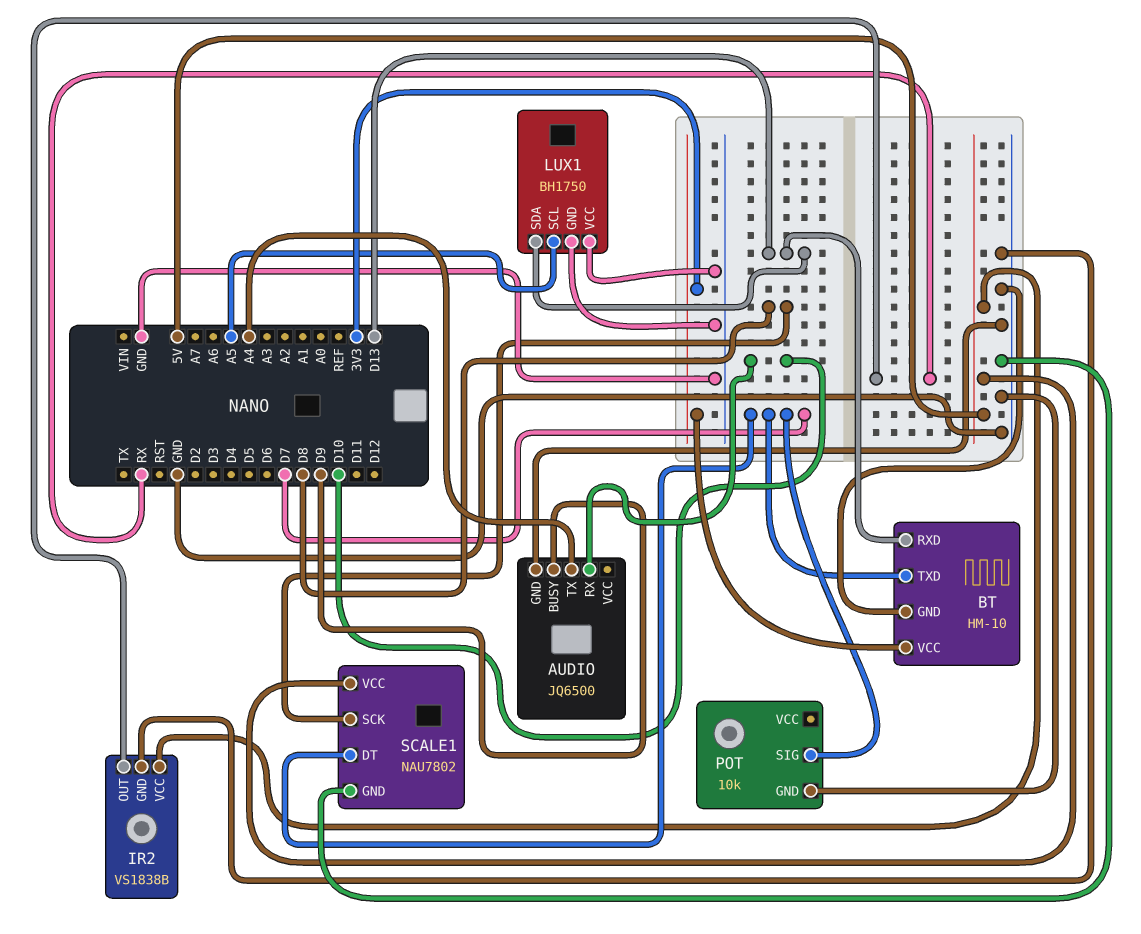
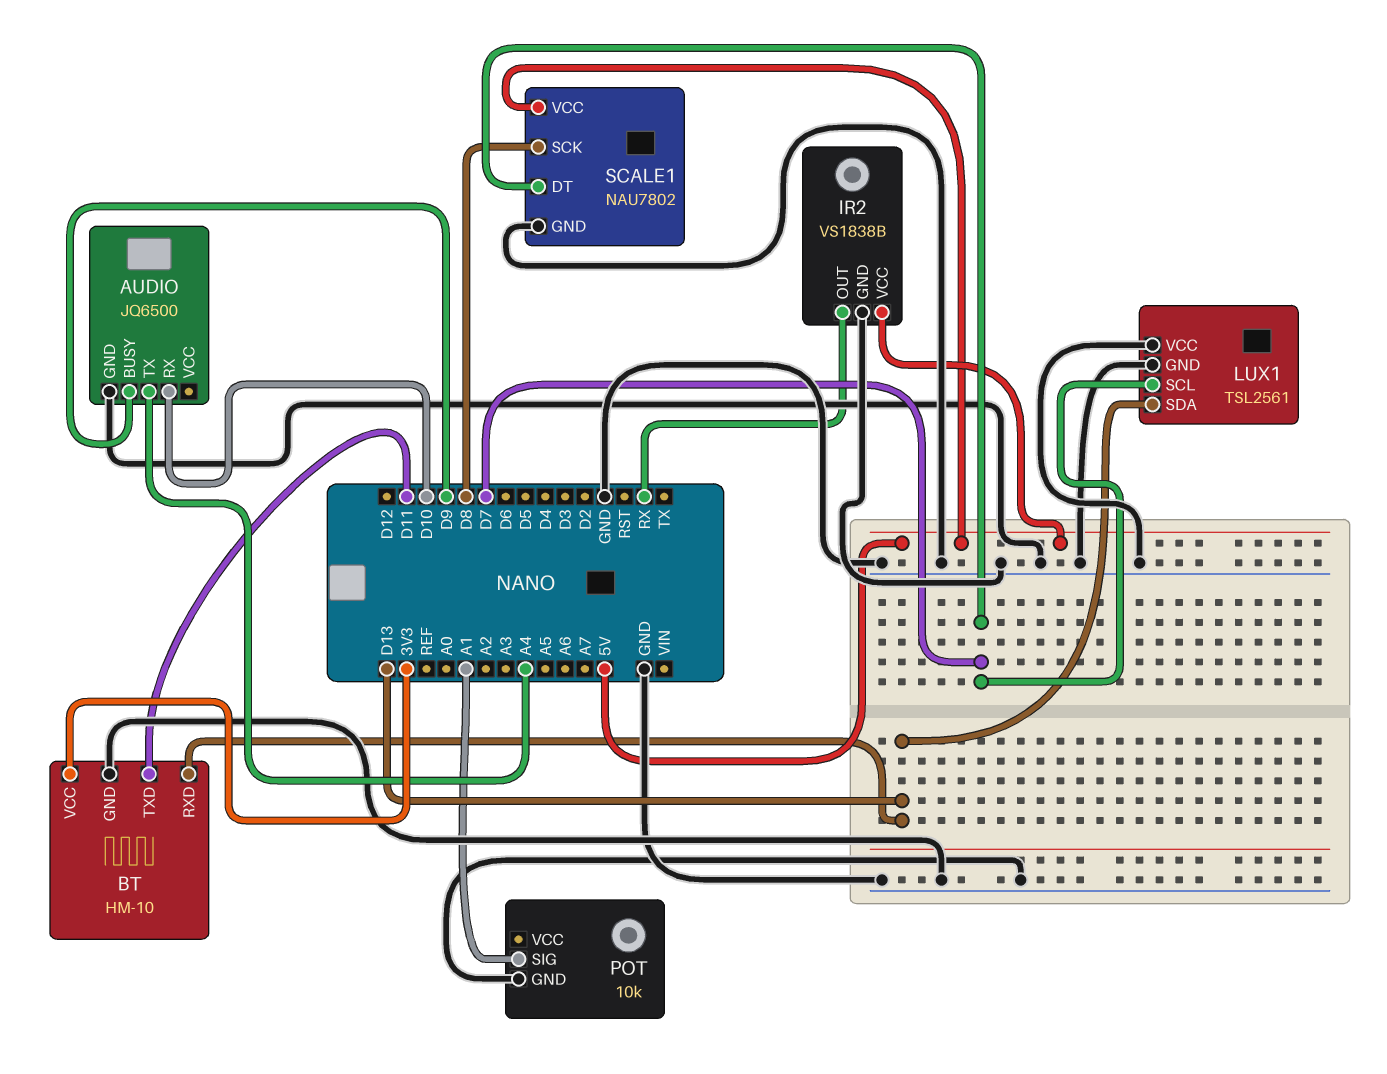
BT pin TXD: D7 -> D11
LUX1: BH1750 -> TSL2561
LUX1 pin SCL: A5 -> D7
POT pin SIG: D7 -> A1

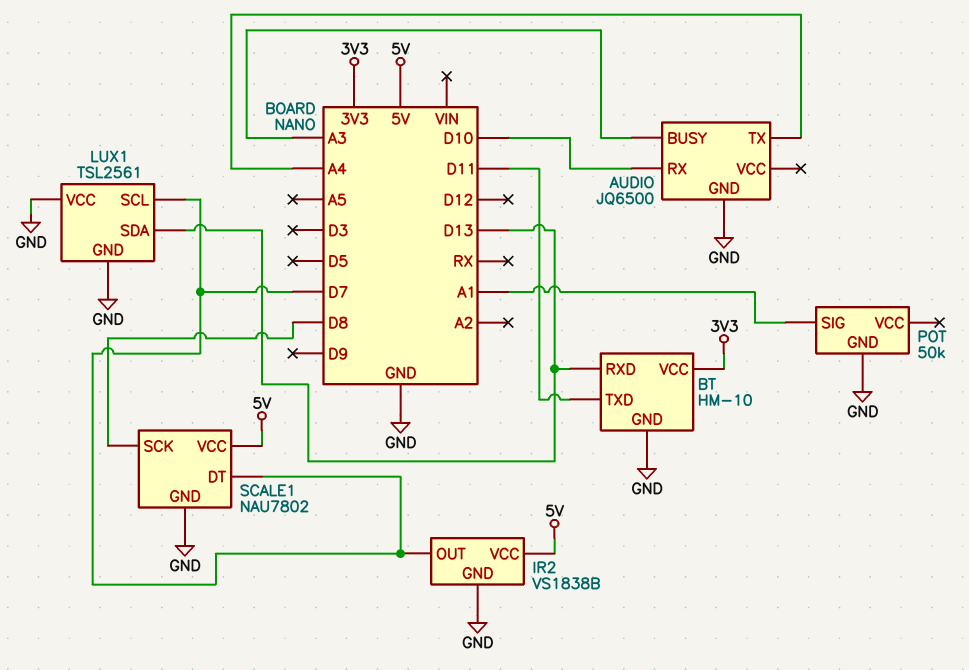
AUDIO pin BUSY: D9 -> A3
IR2 pin OUT: RX -> D7
POT: 10k -> 50k

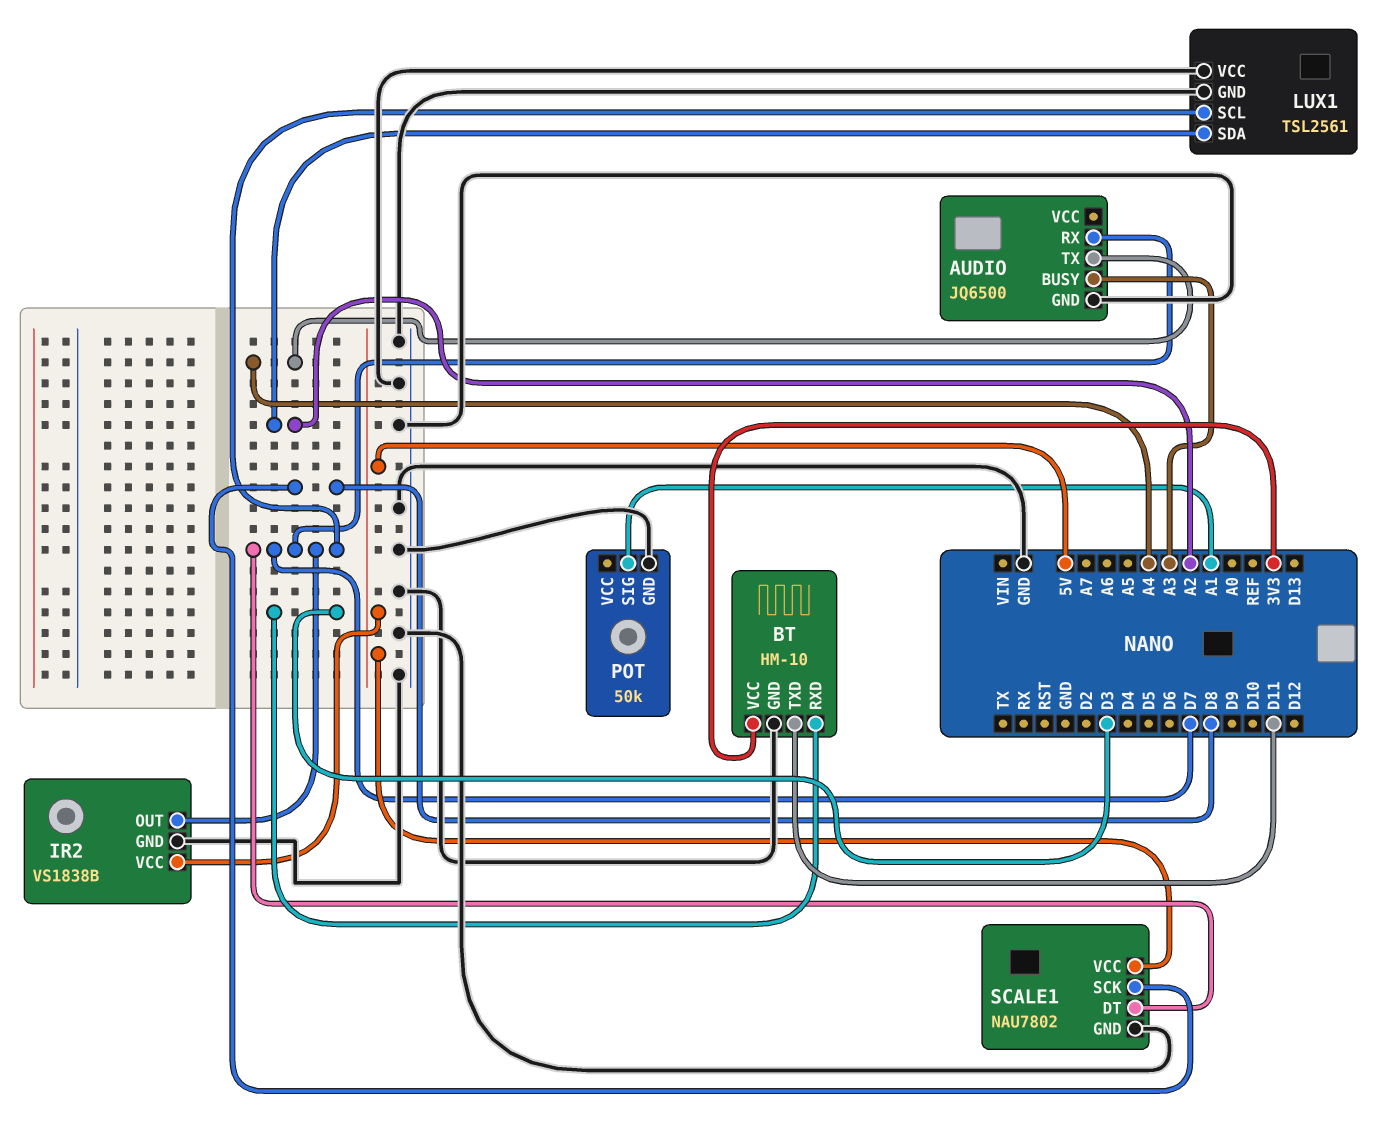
AUDIO pin RX: D10 -> D7
BT pin RXD: D13 -> D3
LUX1 pin SDA: D13 -> A2

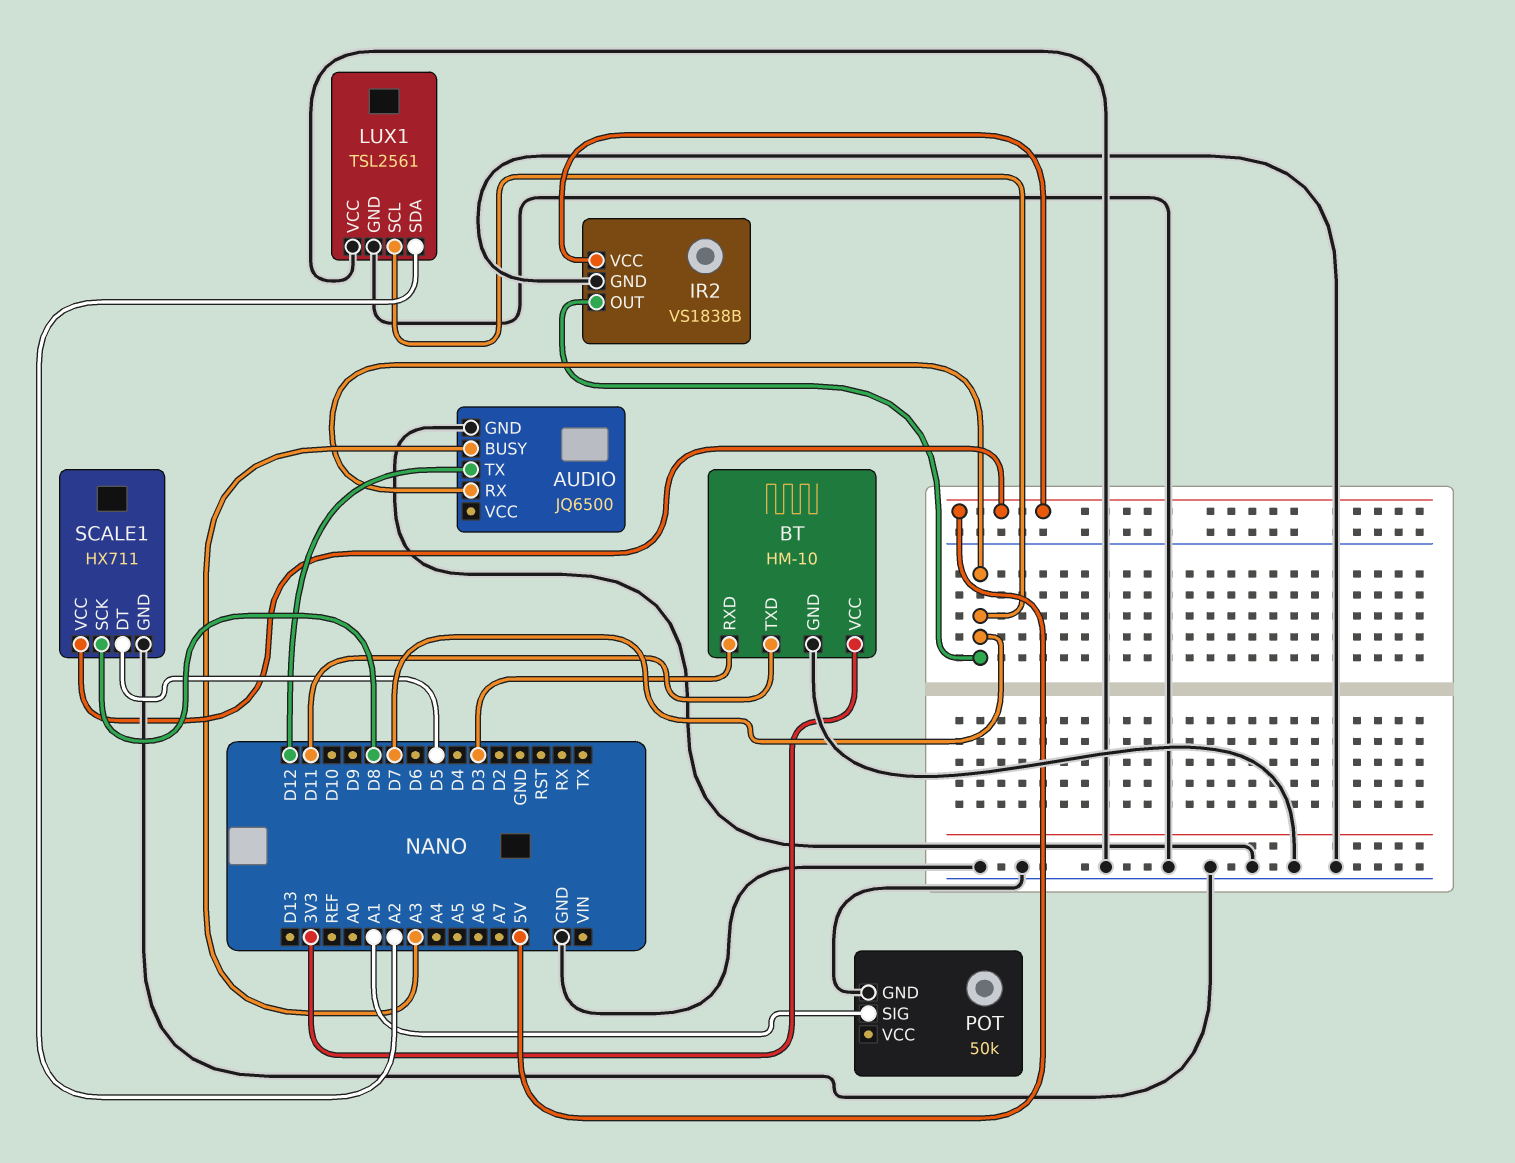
AUDIO pin TX: A4 -> D12
SCALE1: NAU7802 -> HX711
SCALE1 pin DT: D7 -> D5

